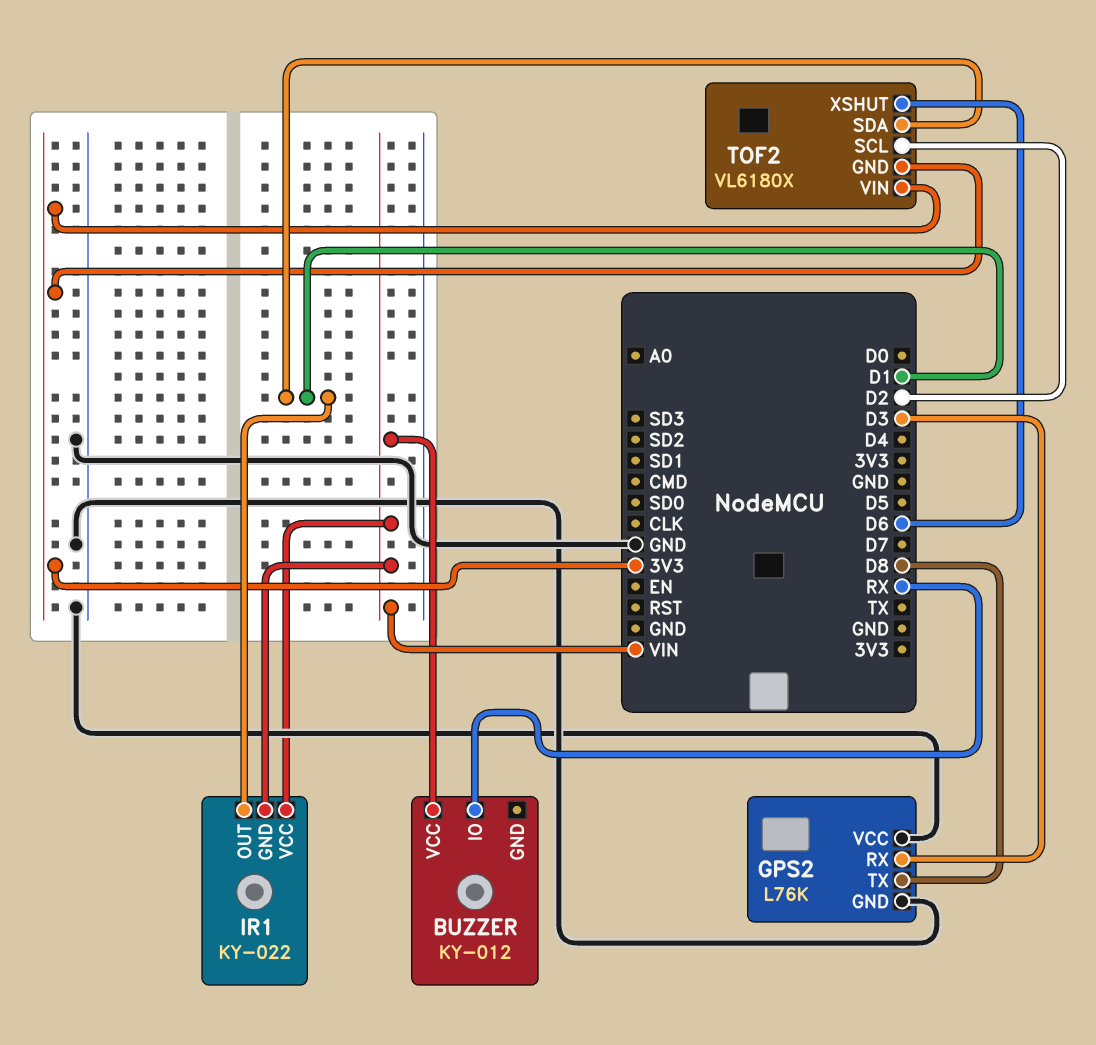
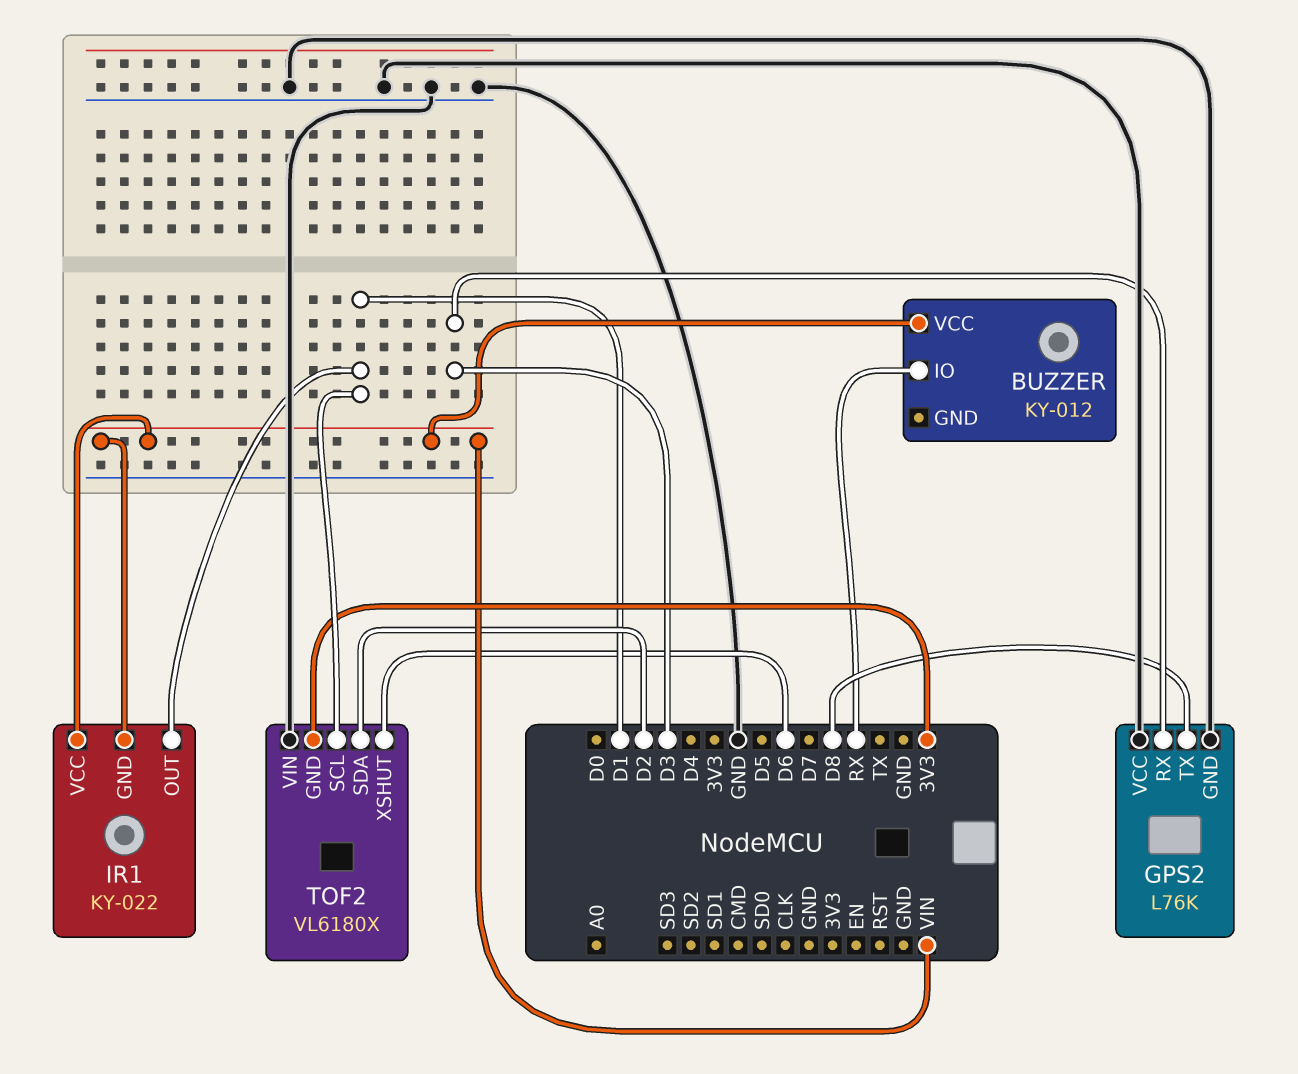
TOF2 pin SCL: D2 -> D1
TOF2 pin SDA: D1 -> D2
TOF2 pin VIN: 3V3 -> GND

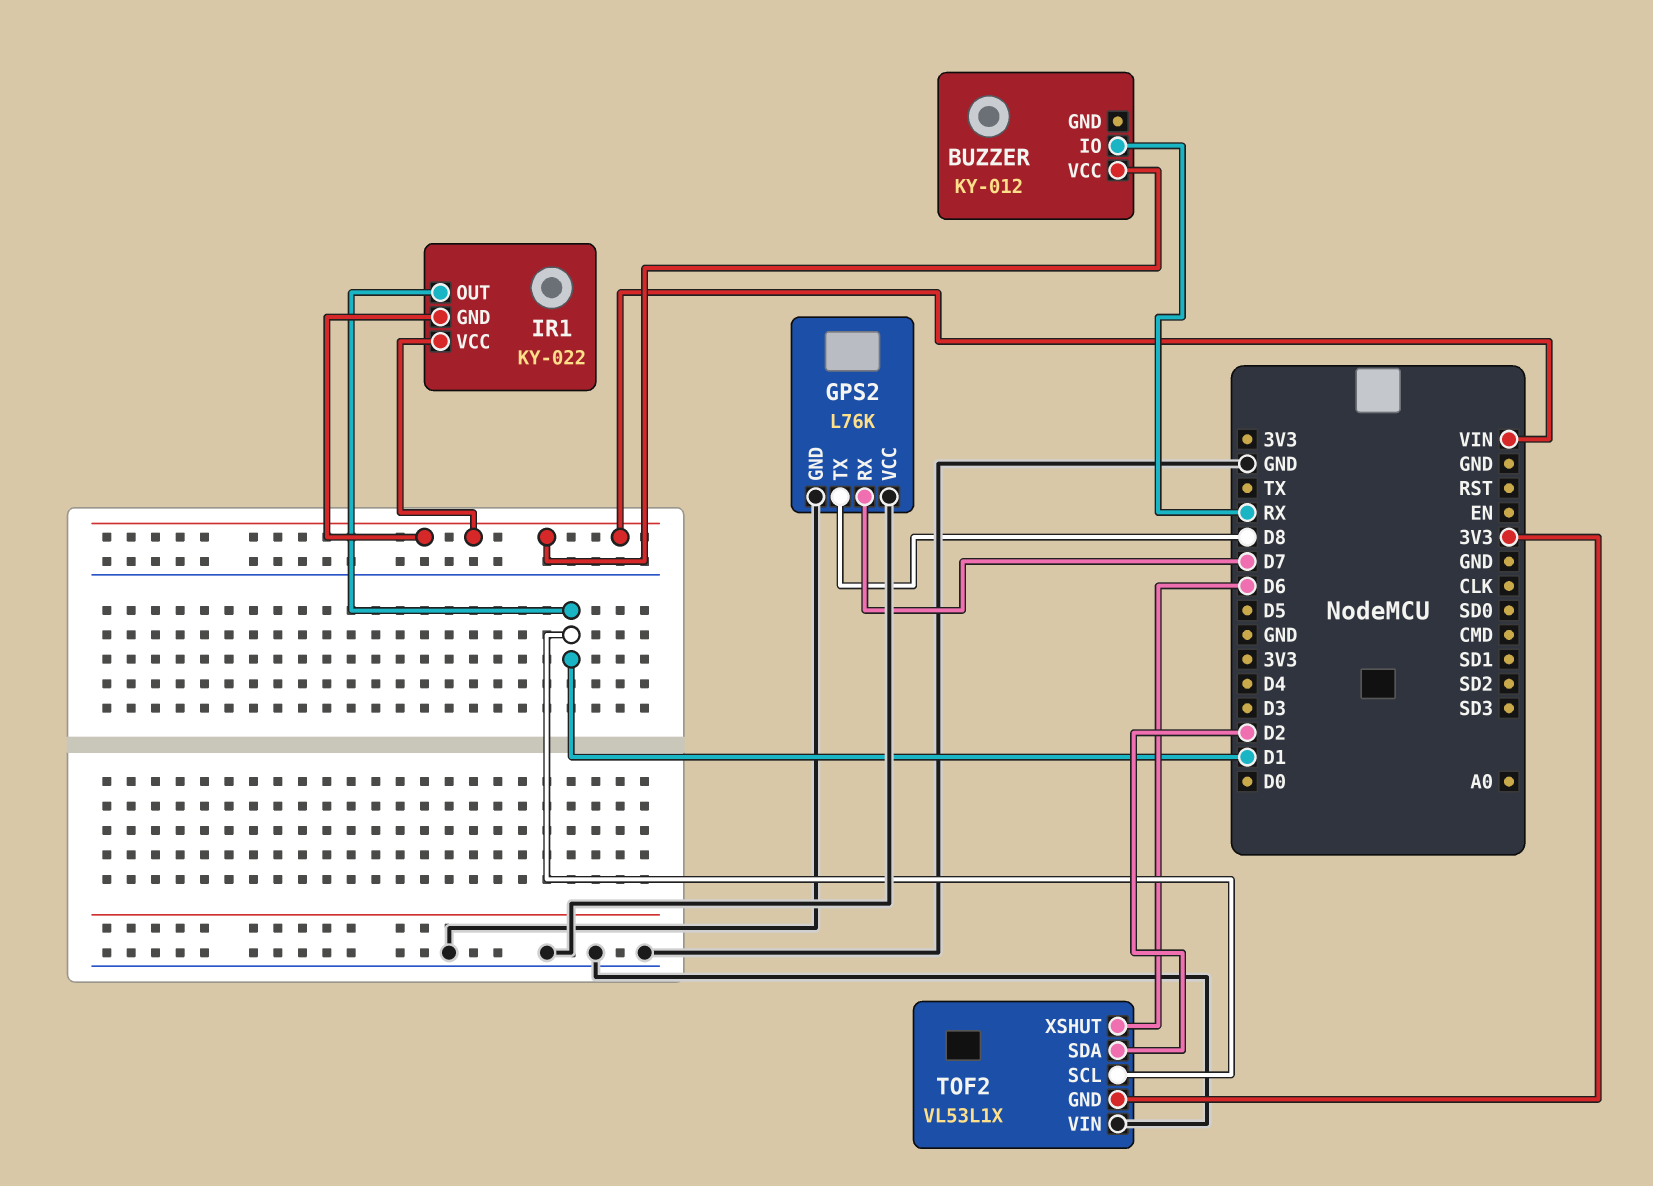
GPS2 pin RX: D3 -> D7
TOF2: VL6180X -> VL53L1X

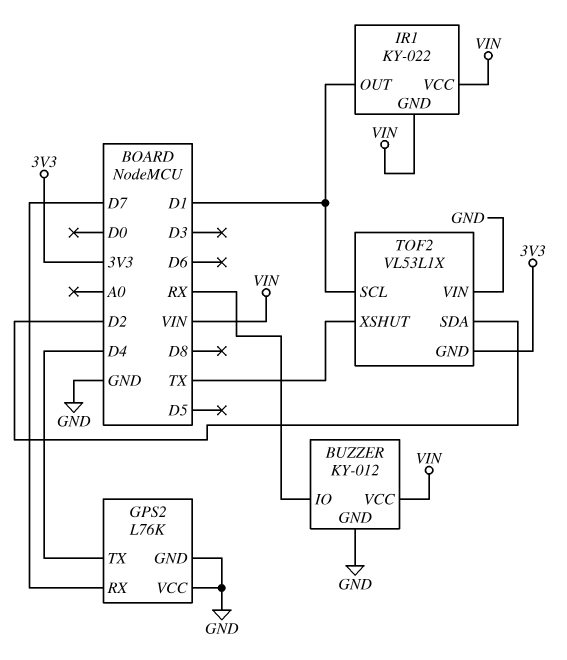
BUZZER pin GND: none -> GND
GPS2 pin TX: D8 -> D4
TOF2 pin XSHUT: D6 -> TX

